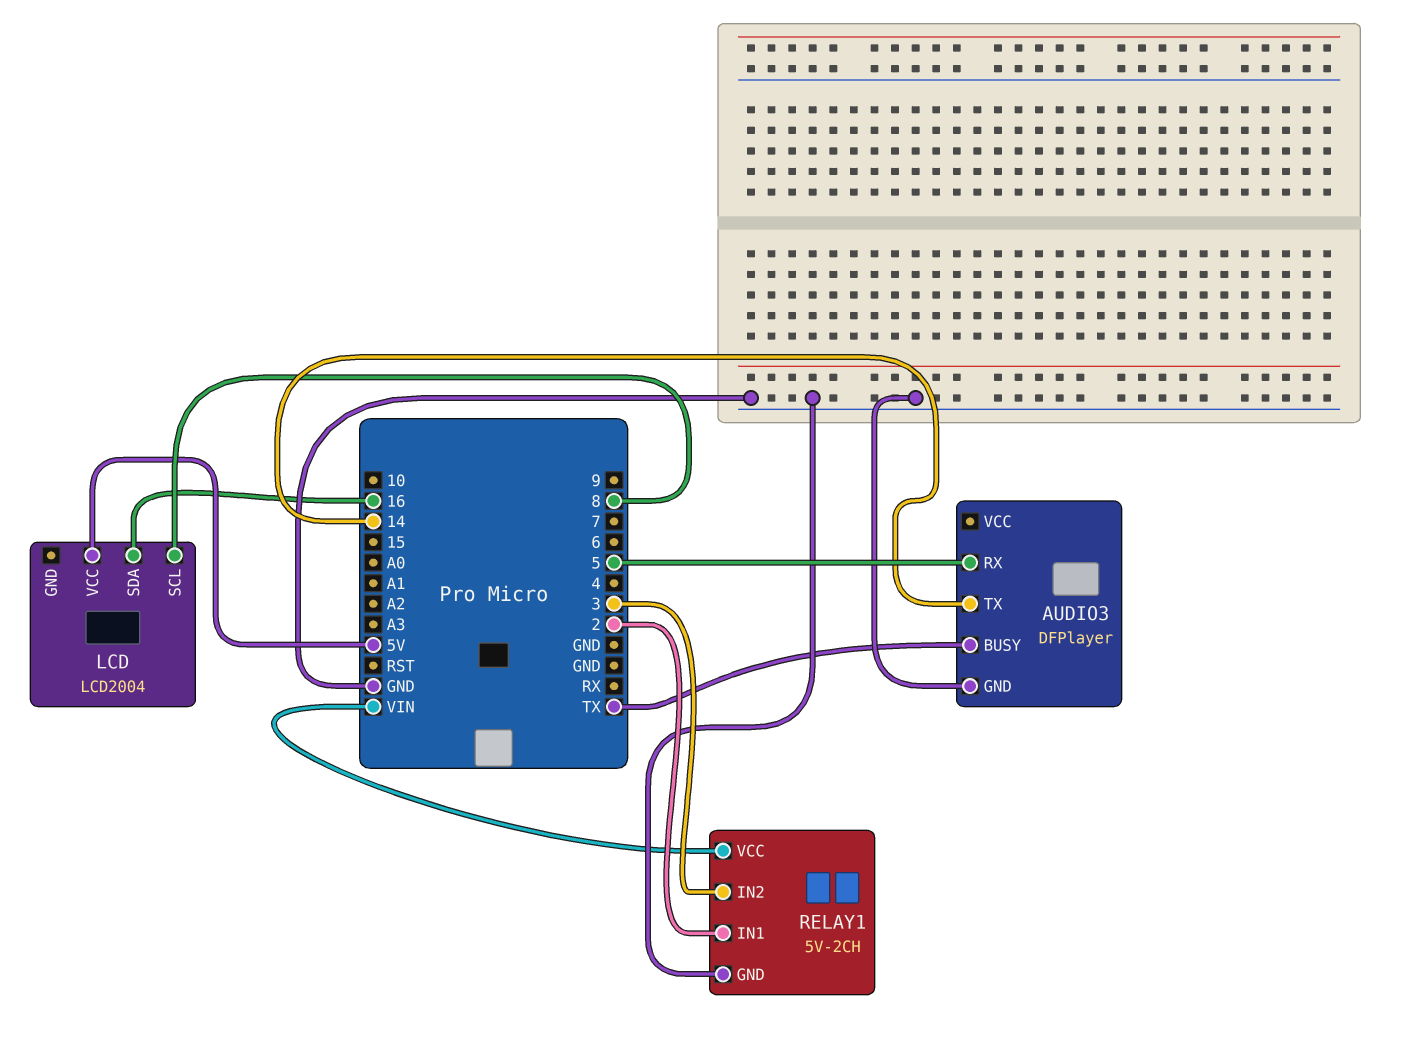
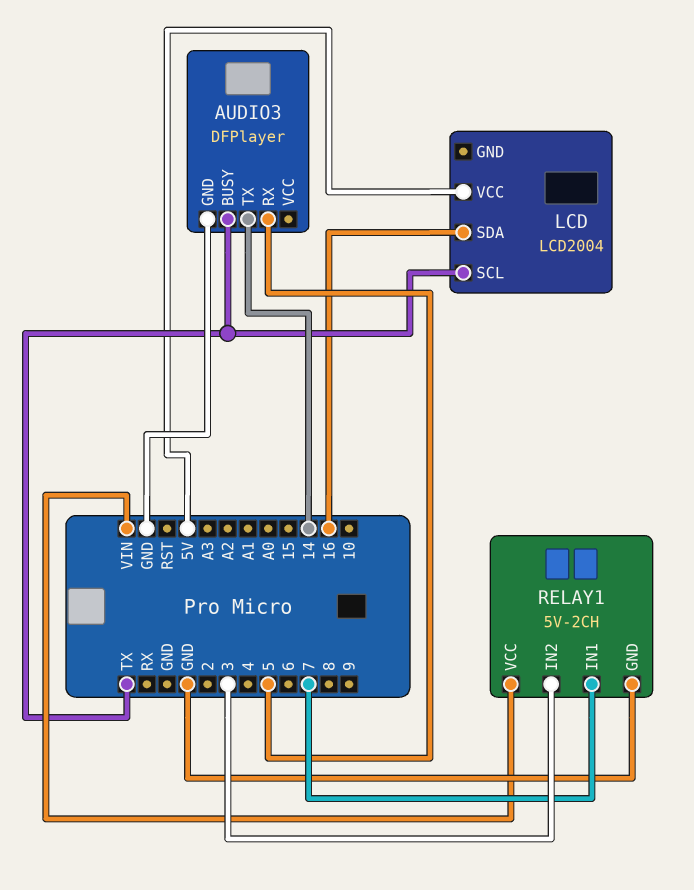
LCD pin SCL: 8 -> TX
RELAY1 pin IN1: 2 -> 7

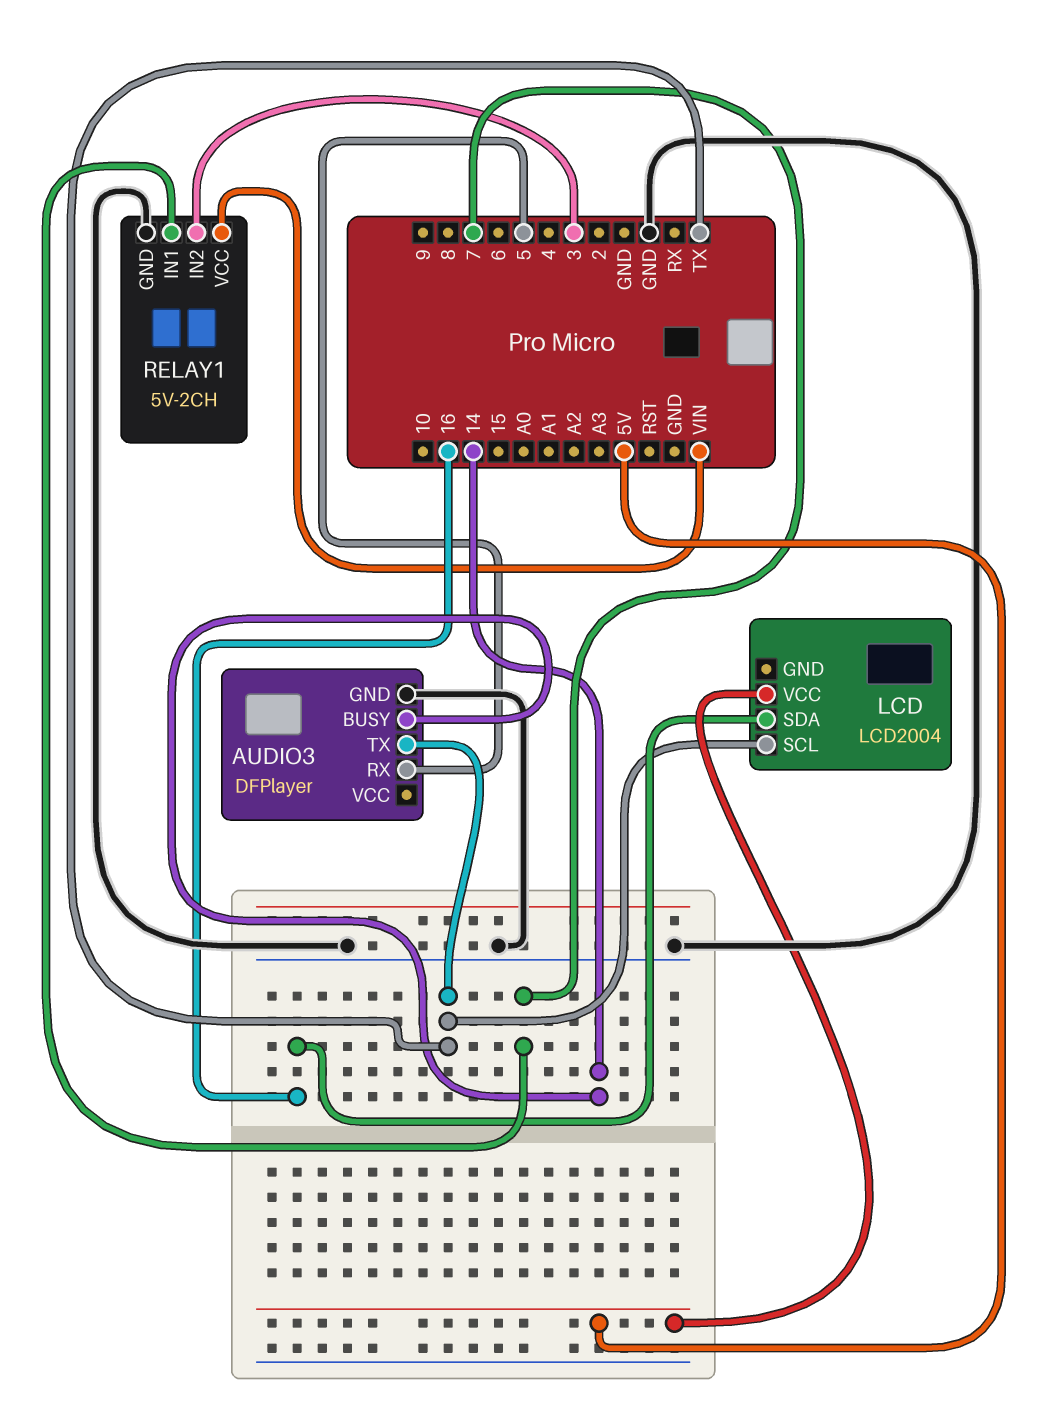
AUDIO3 pin BUSY: TX -> 14
AUDIO3 pin TX: 14 -> TX

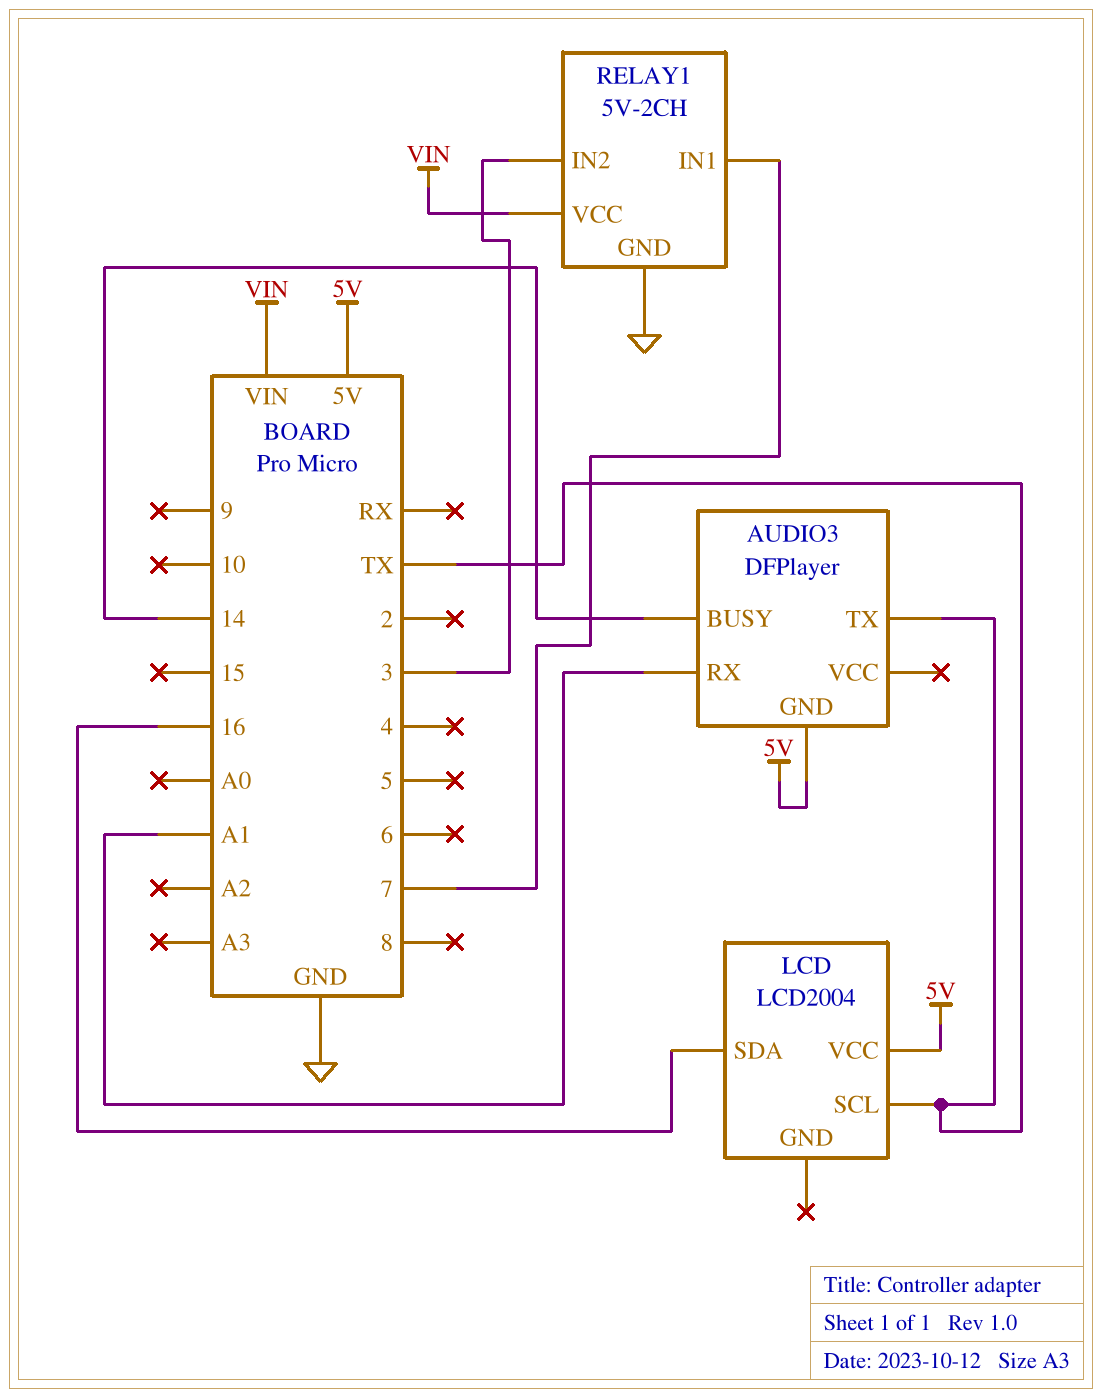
AUDIO3 pin GND: GND -> 5V
AUDIO3 pin RX: 5 -> A1

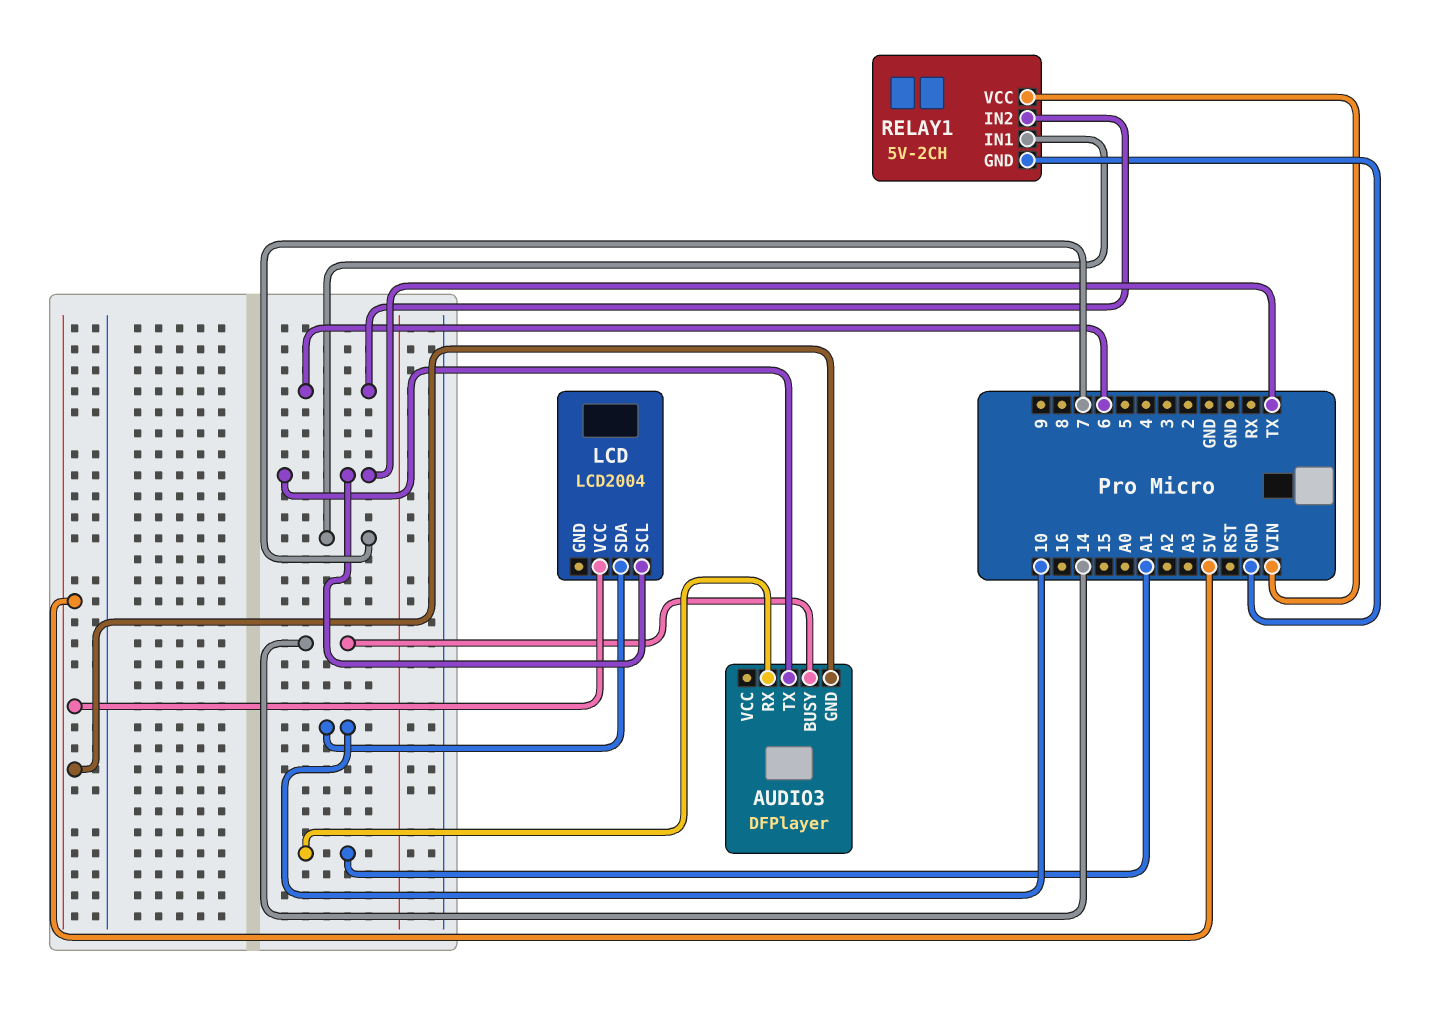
LCD pin SDA: 16 -> 10
RELAY1 pin IN2: 3 -> 6

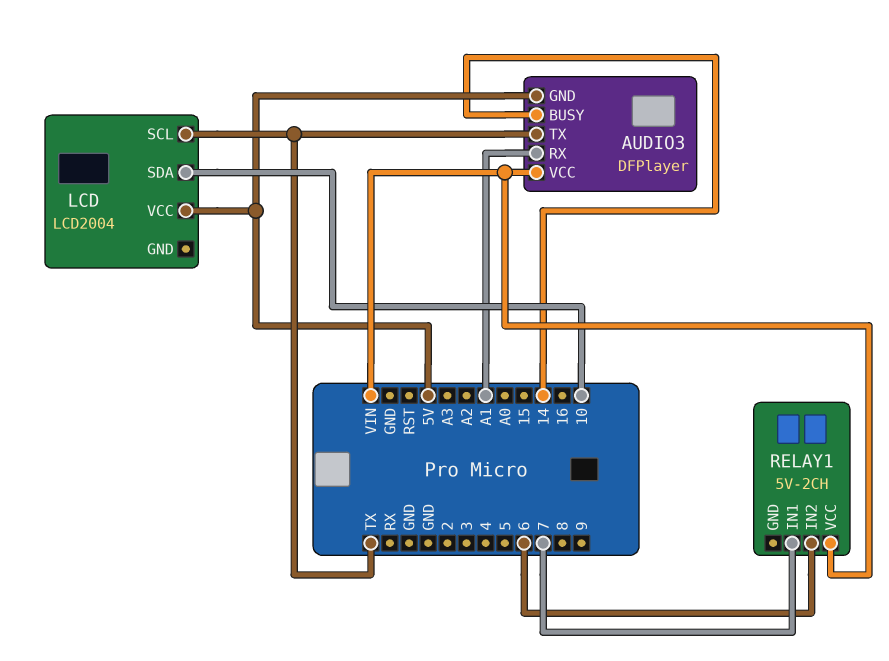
AUDIO3 pin VCC: none -> VIN
RELAY1 pin GND: GND -> none

